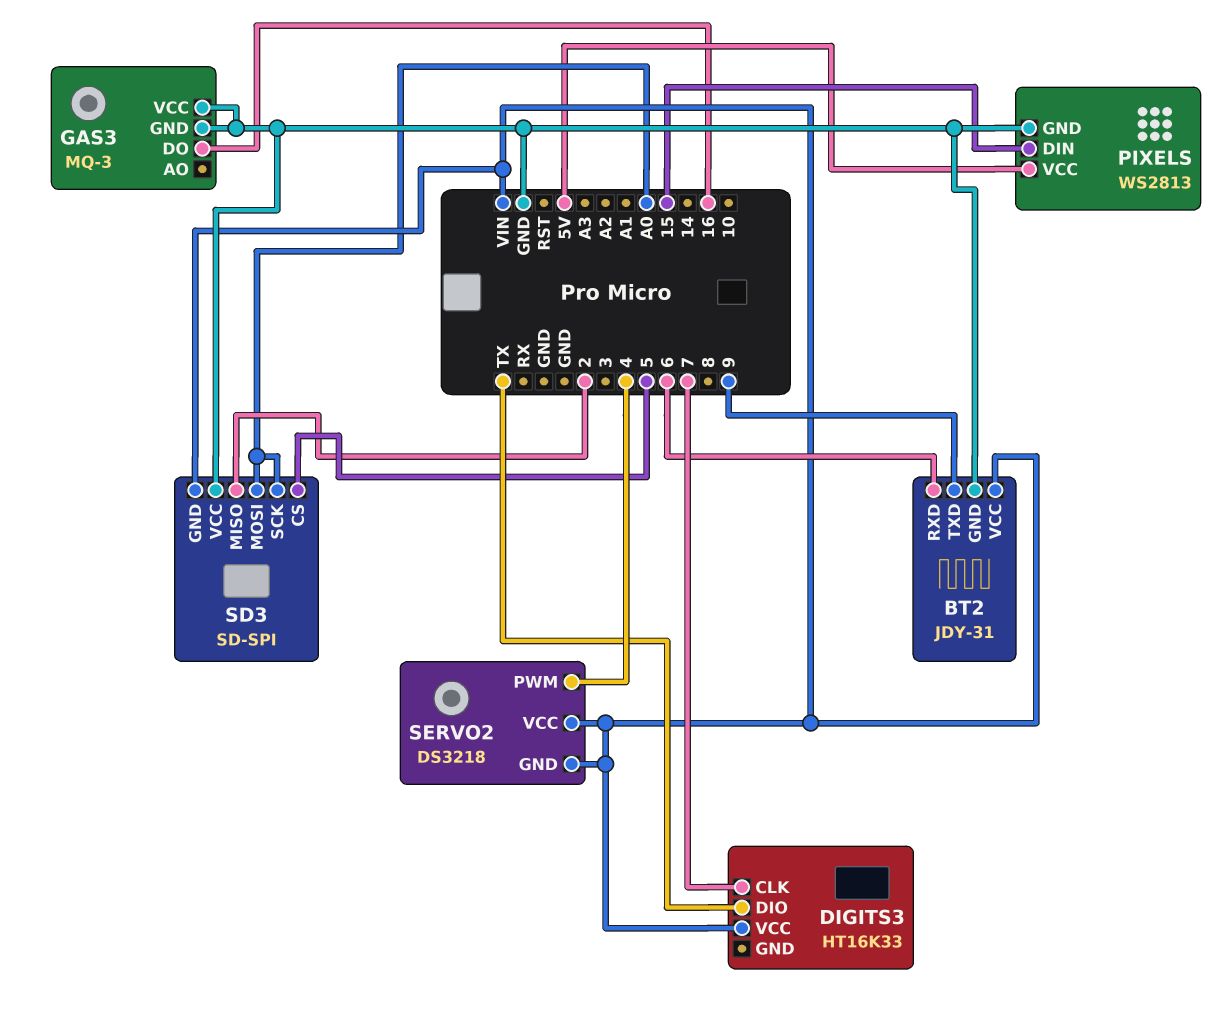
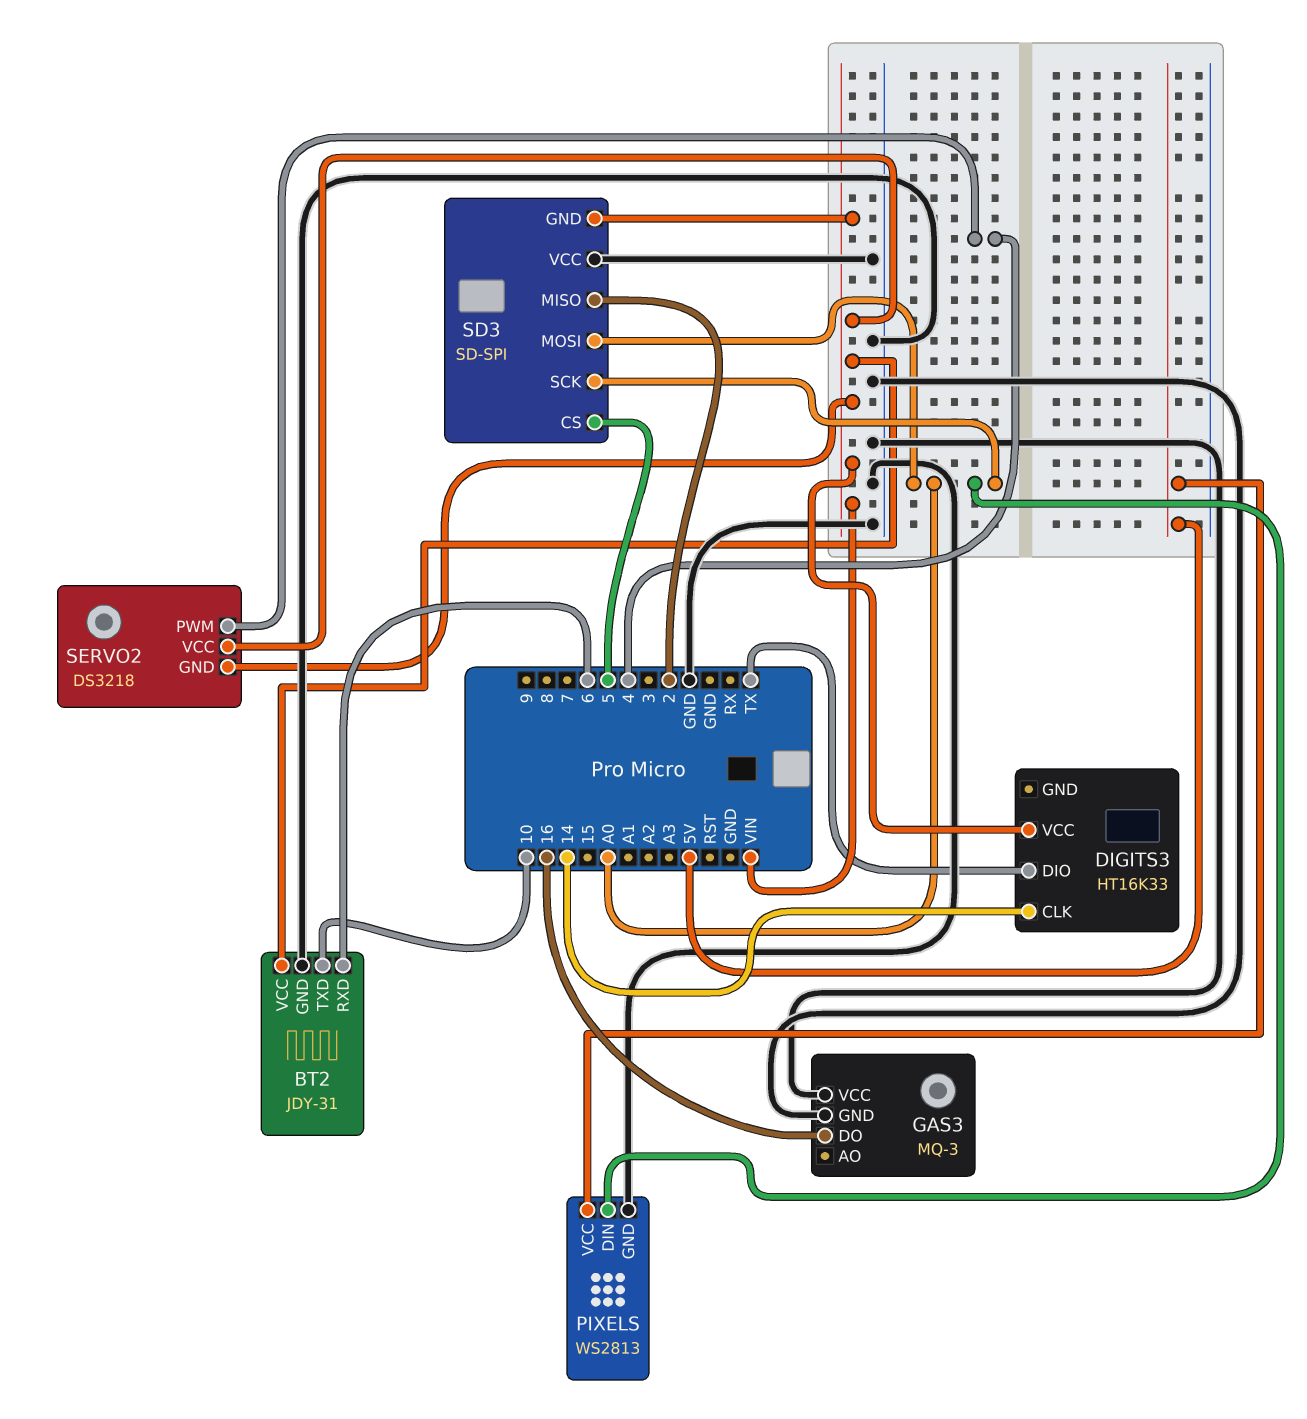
BT2 pin TXD: 9 -> 10
DIGITS3 pin CLK: 7 -> 14
PIXELS pin DIN: 15 -> A0

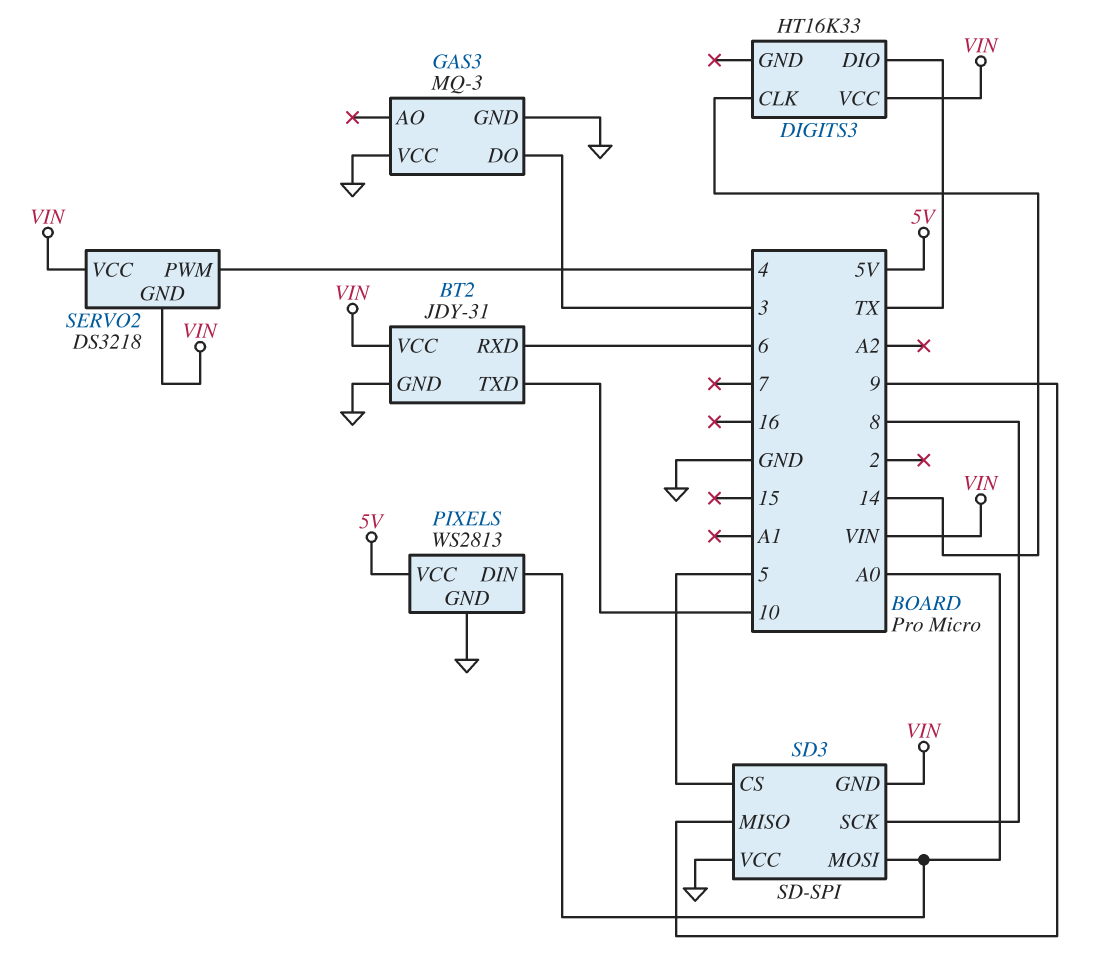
GAS3 pin DO: 16 -> 3
SD3 pin MISO: 2 -> 9
SD3 pin SCK: A0 -> 8

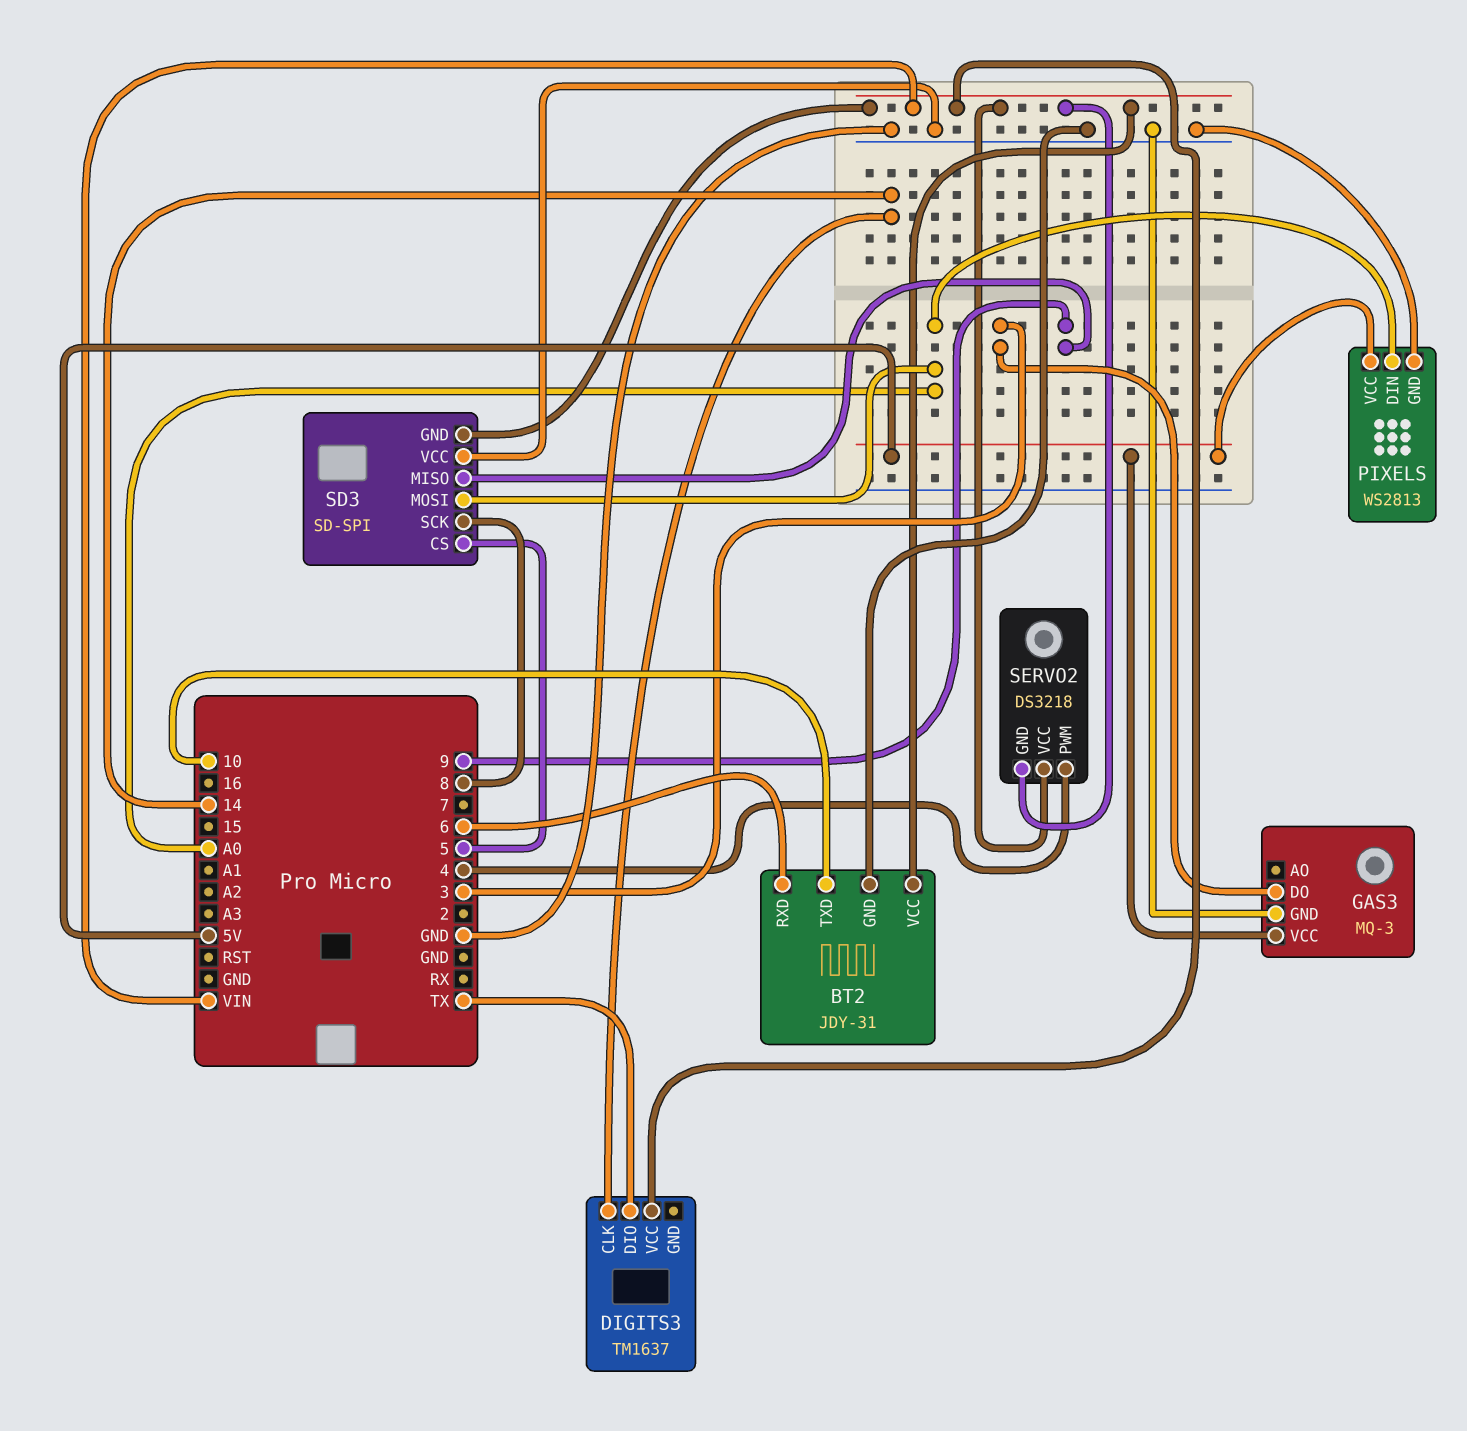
DIGITS3: HT16K33 -> TM1637
GAS3 pin VCC: GND -> 5V

